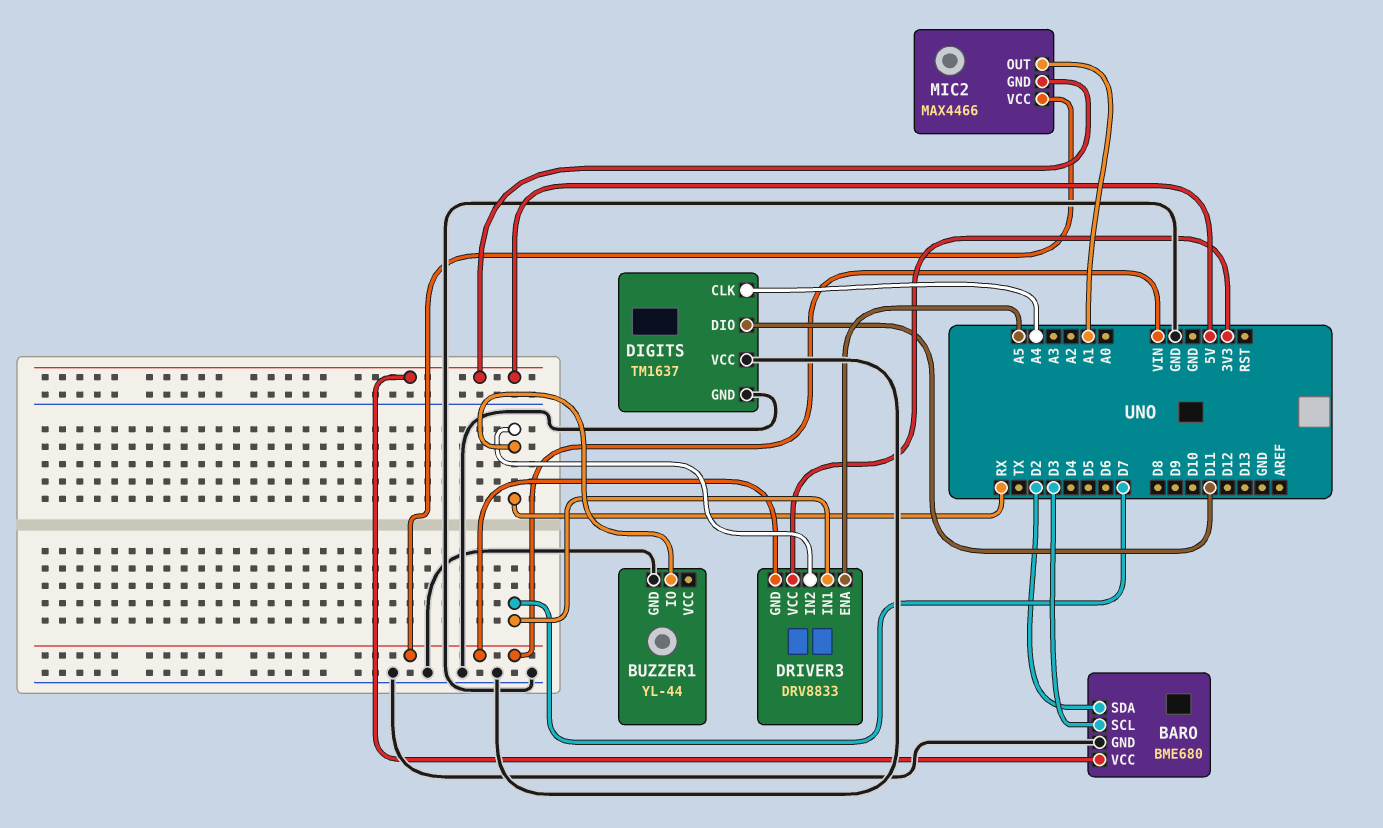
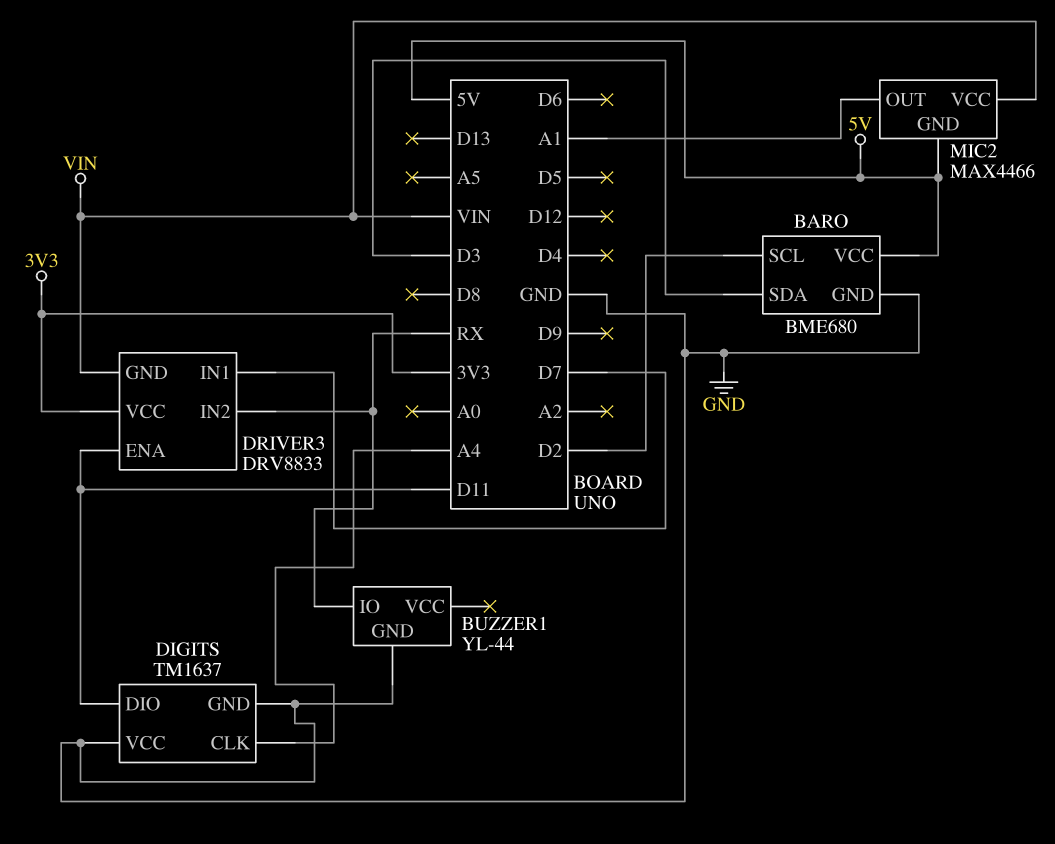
BARO pin SCL: D3 -> D2
BARO pin SDA: D2 -> D3
DRIVER3 pin ENA: A5 -> D11

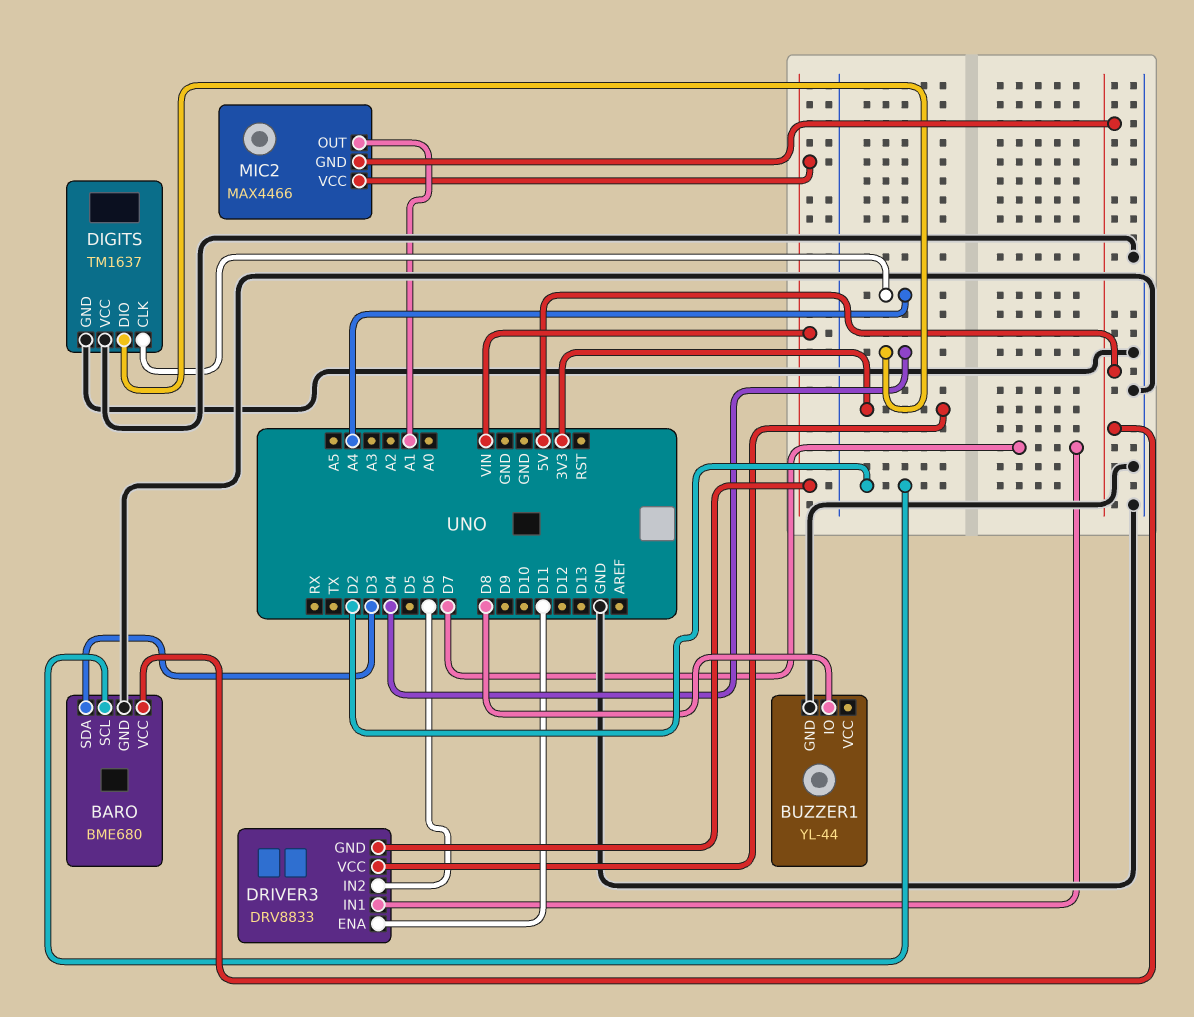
BUZZER1 pin IO: RX -> D8
DIGITS pin DIO: D11 -> D4
DRIVER3 pin IN2: RX -> D6

